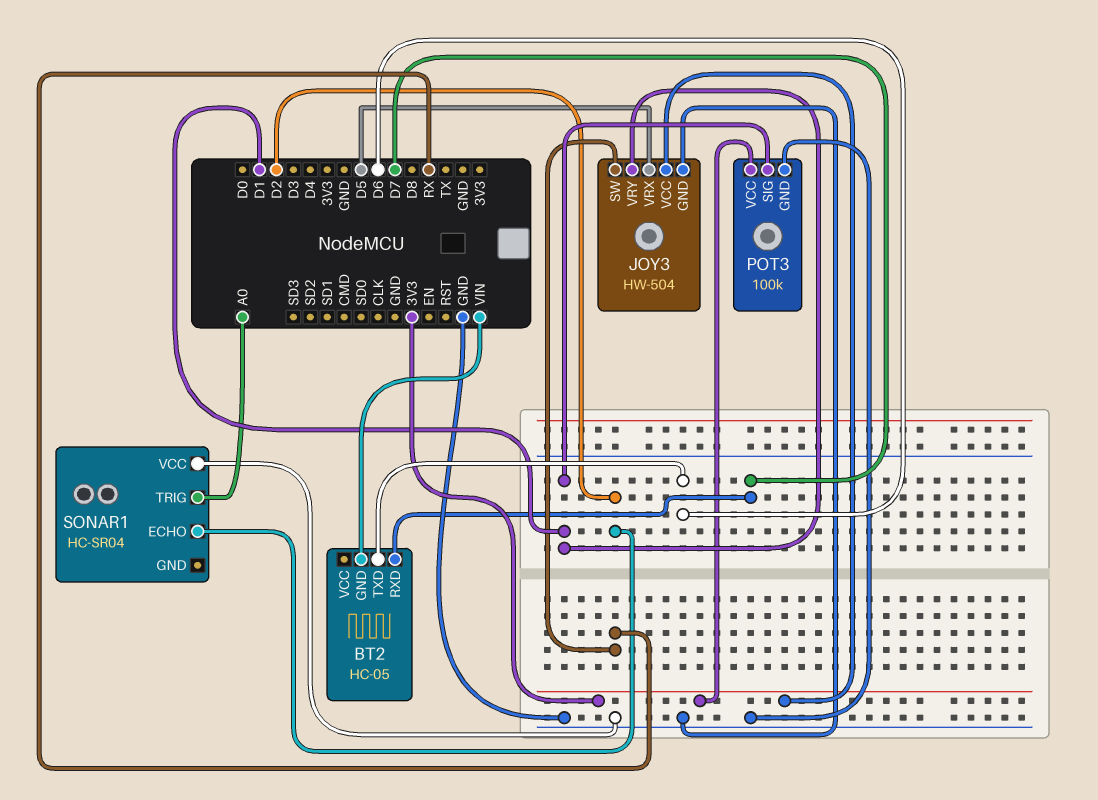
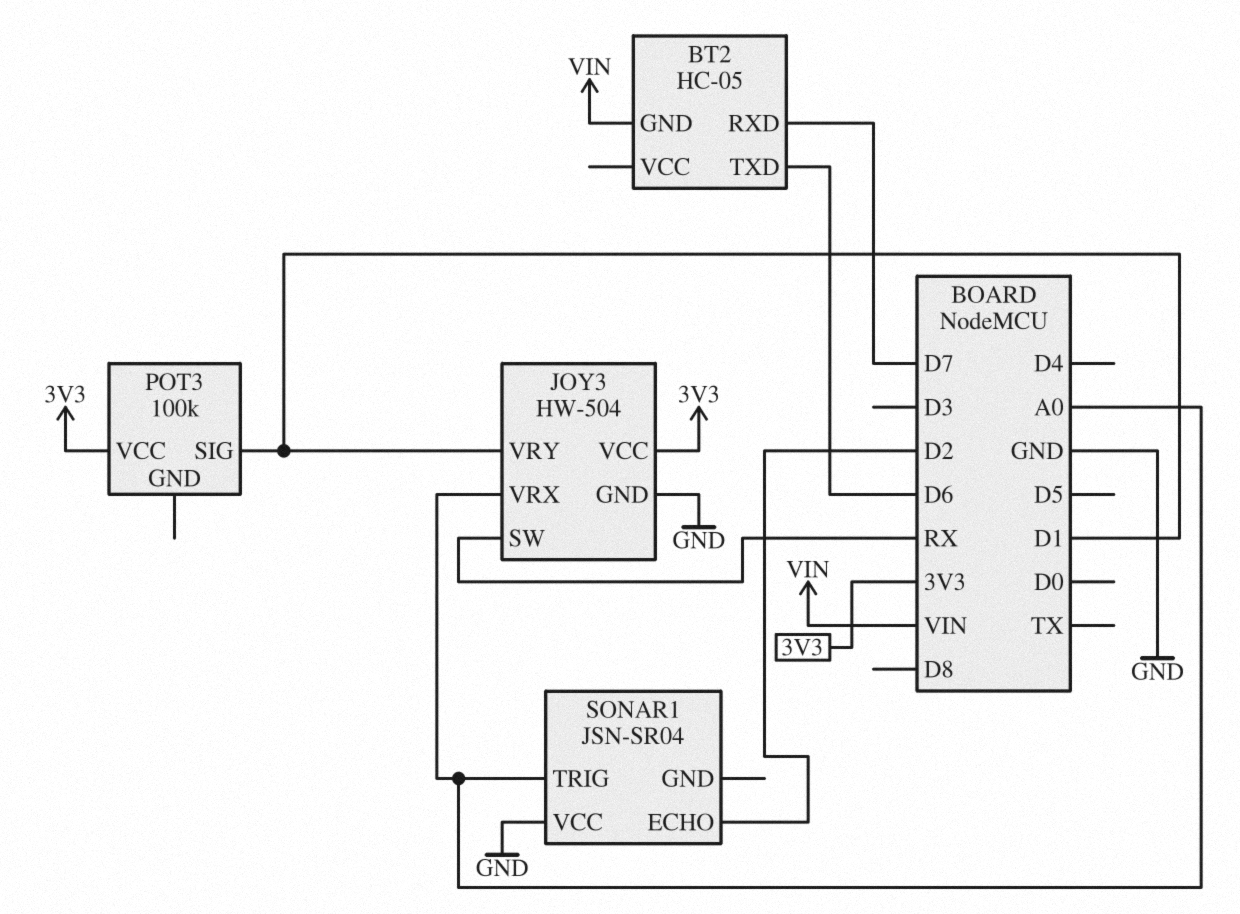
JOY3 pin VRX: D5 -> A0
POT3 pin GND: GND -> none
SONAR1: HC-SR04 -> JSN-SR04

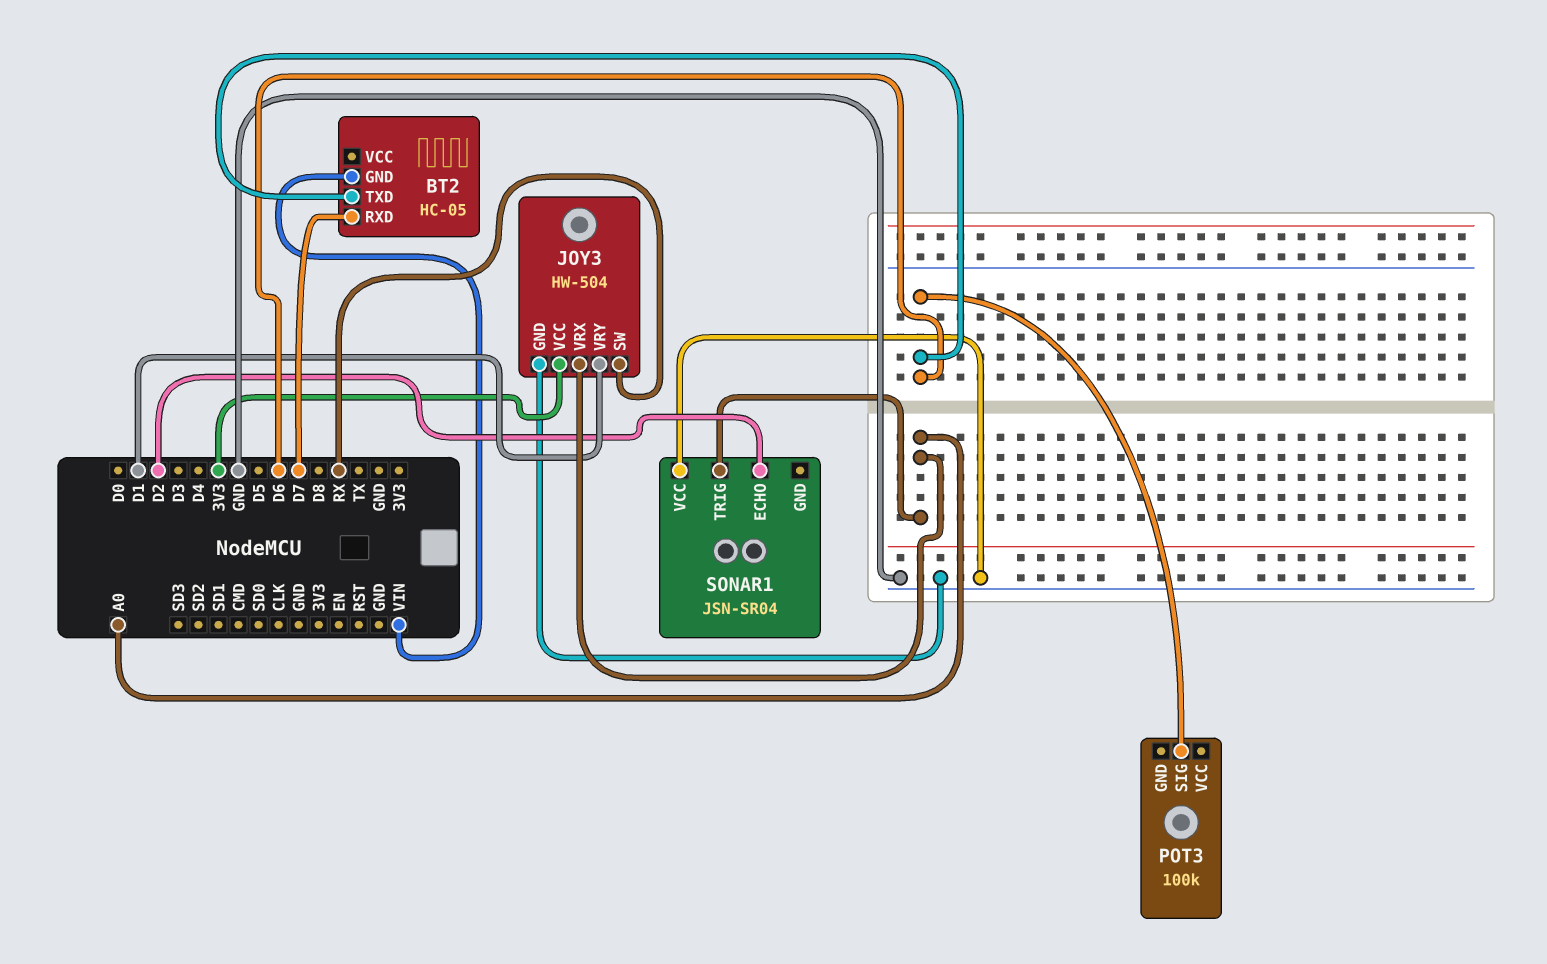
POT3 pin SIG: D1 -> D6
POT3 pin VCC: 3V3 -> none

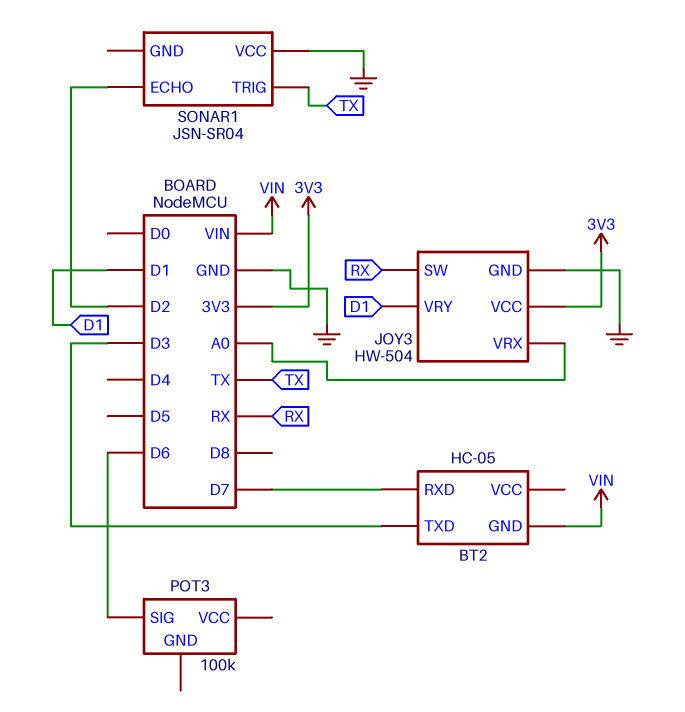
BT2 pin TXD: D6 -> D3
SONAR1 pin TRIG: A0 -> TX

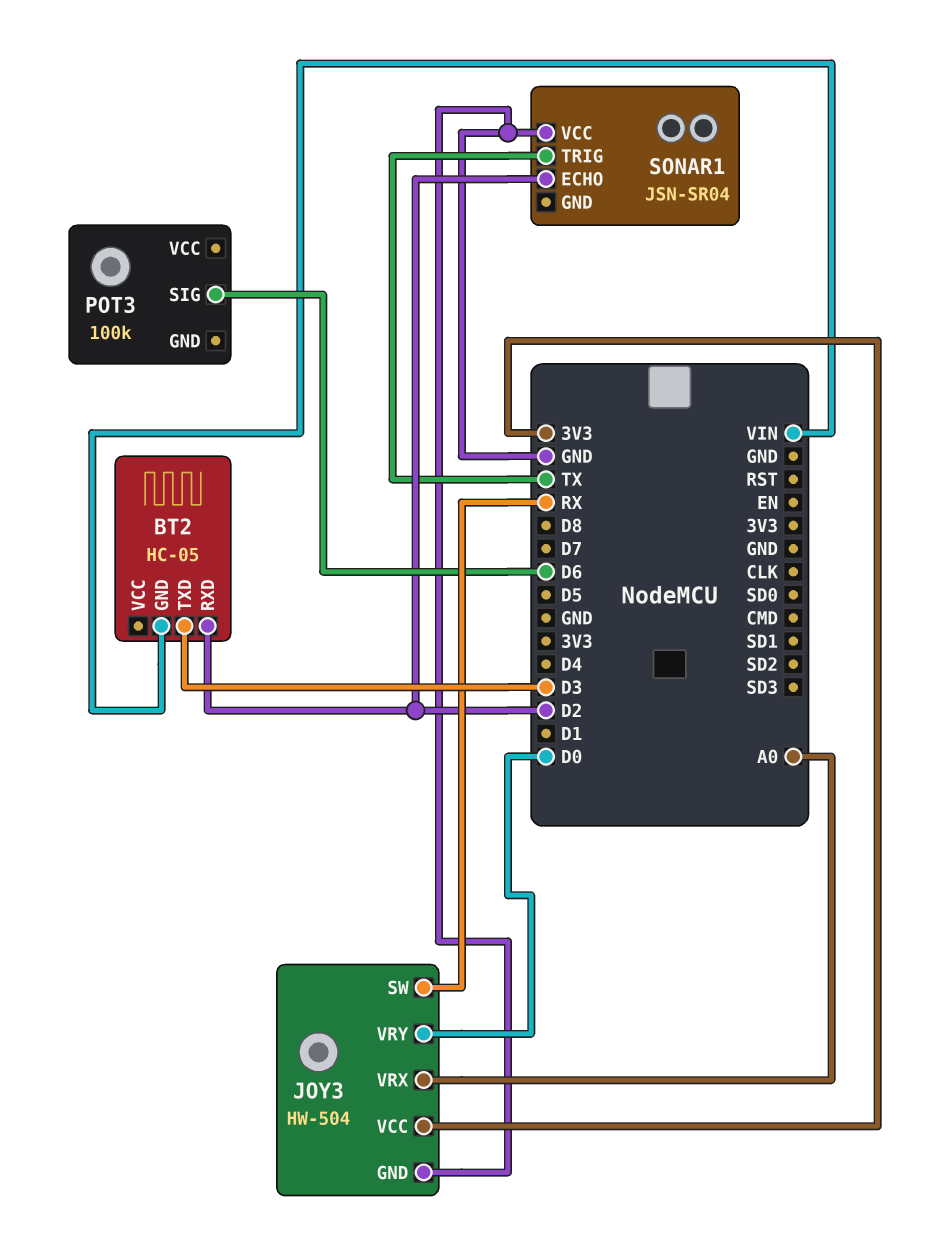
BT2 pin RXD: D7 -> D2
JOY3 pin VRY: D1 -> D0

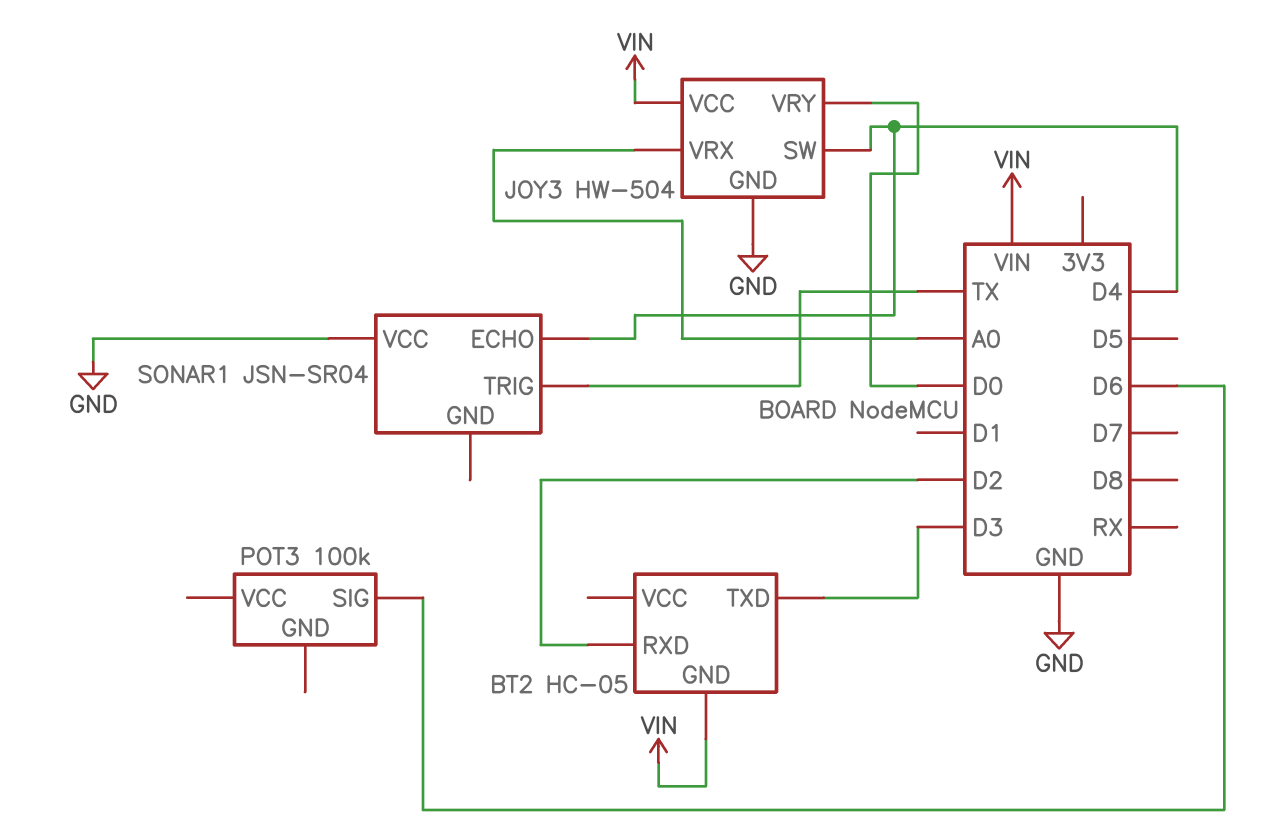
JOY3 pin SW: RX -> D4
JOY3 pin VCC: 3V3 -> VIN
SONAR1 pin ECHO: D2 -> D4

